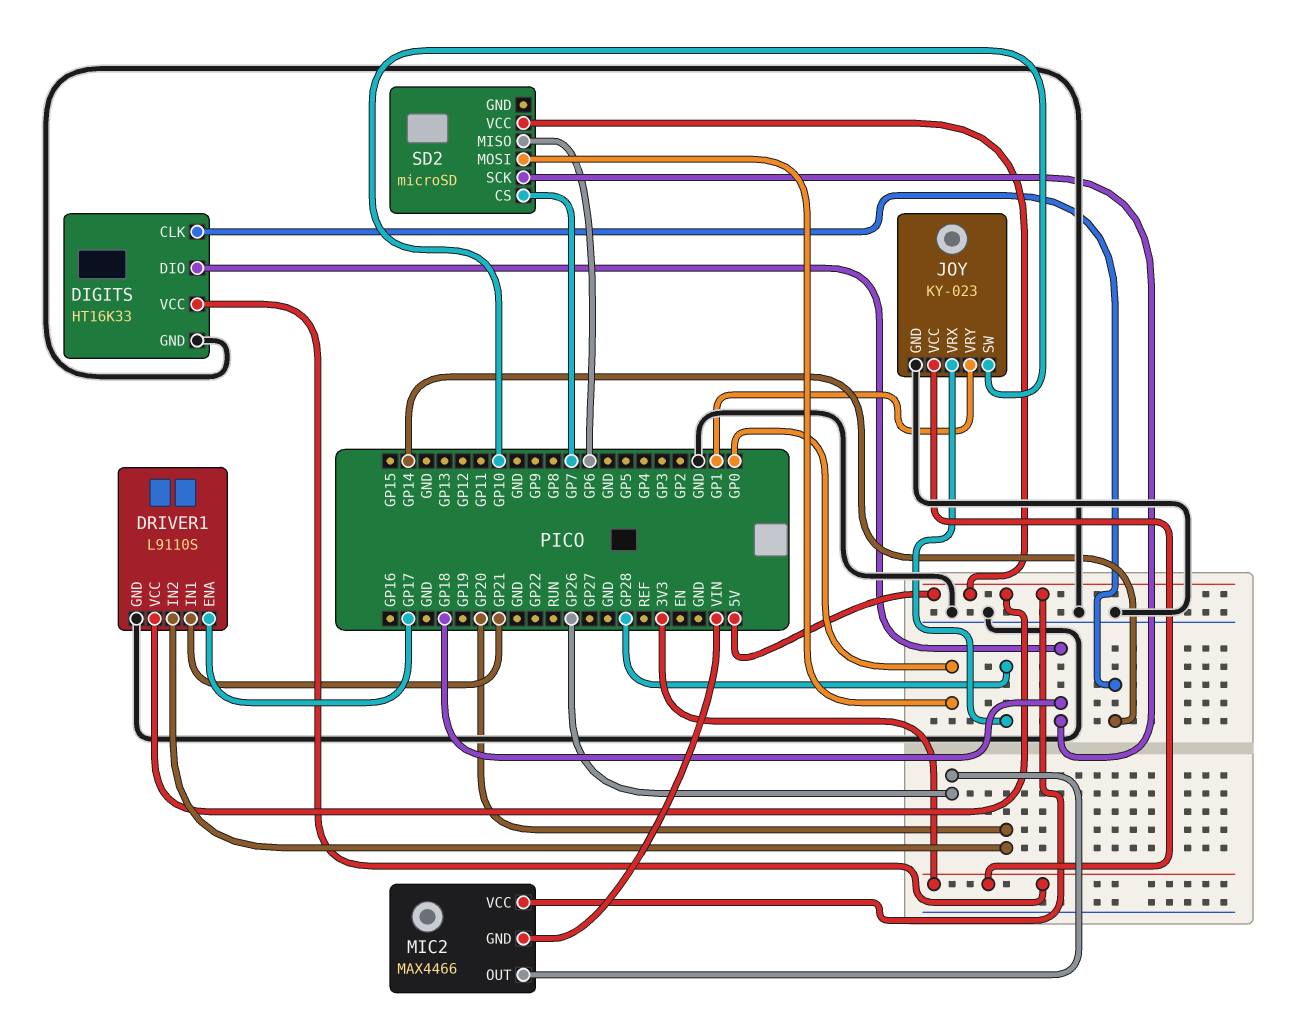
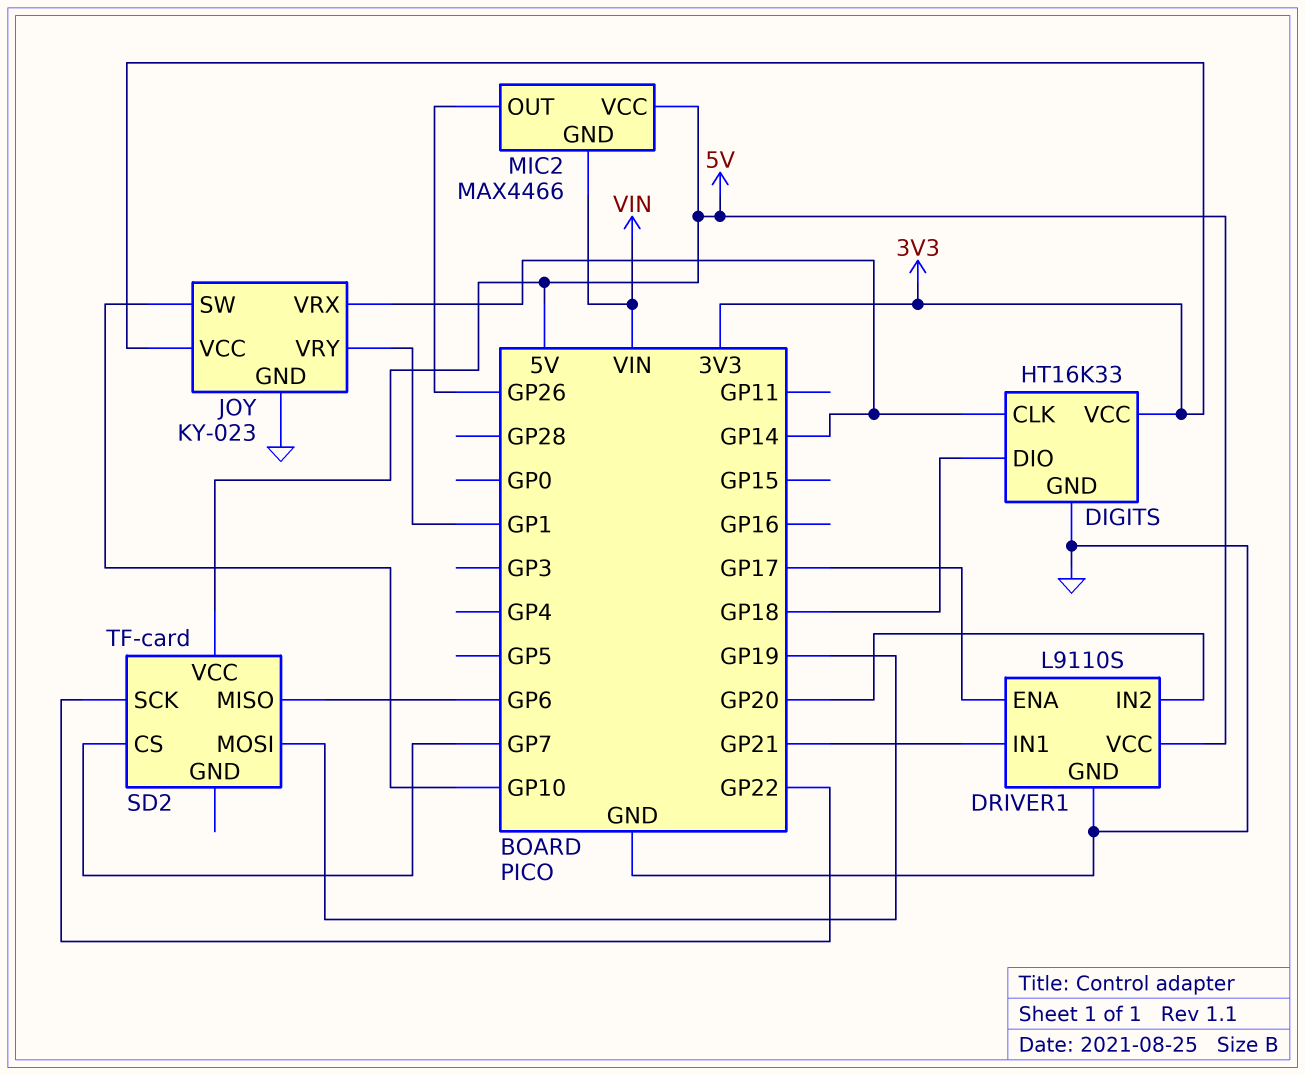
JOY pin VRX: GP28 -> GP14
SD2: microSD -> TF-card
SD2 pin MOSI: GP0 -> GP19
SD2 pin SCK: GP18 -> GP22

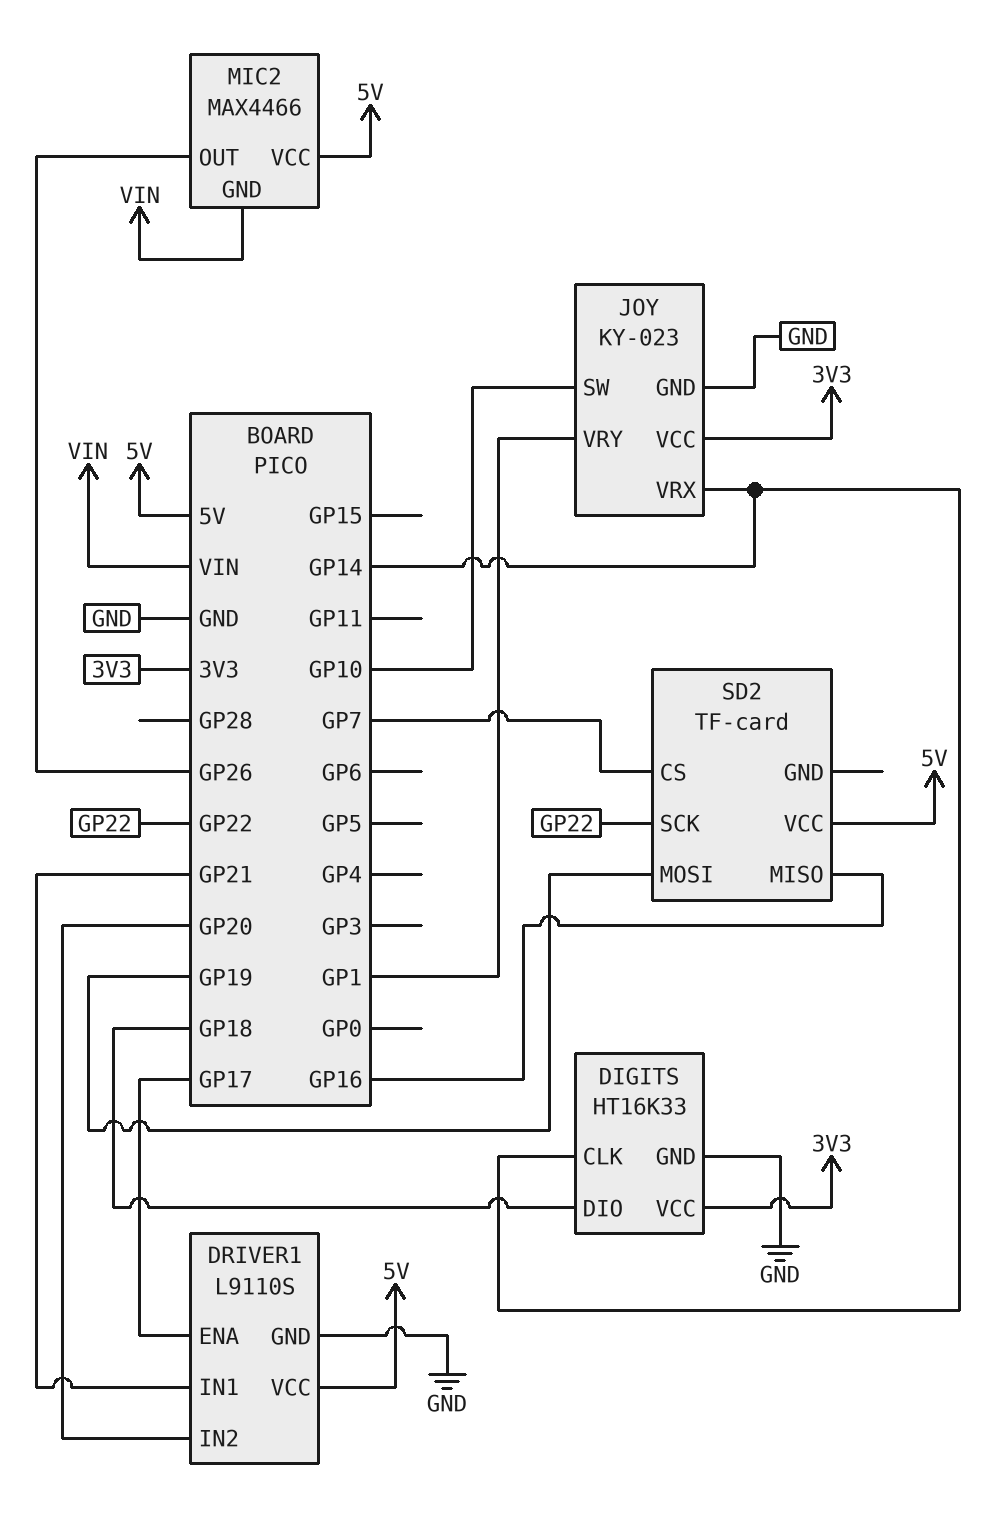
SD2 pin MISO: GP6 -> GP16

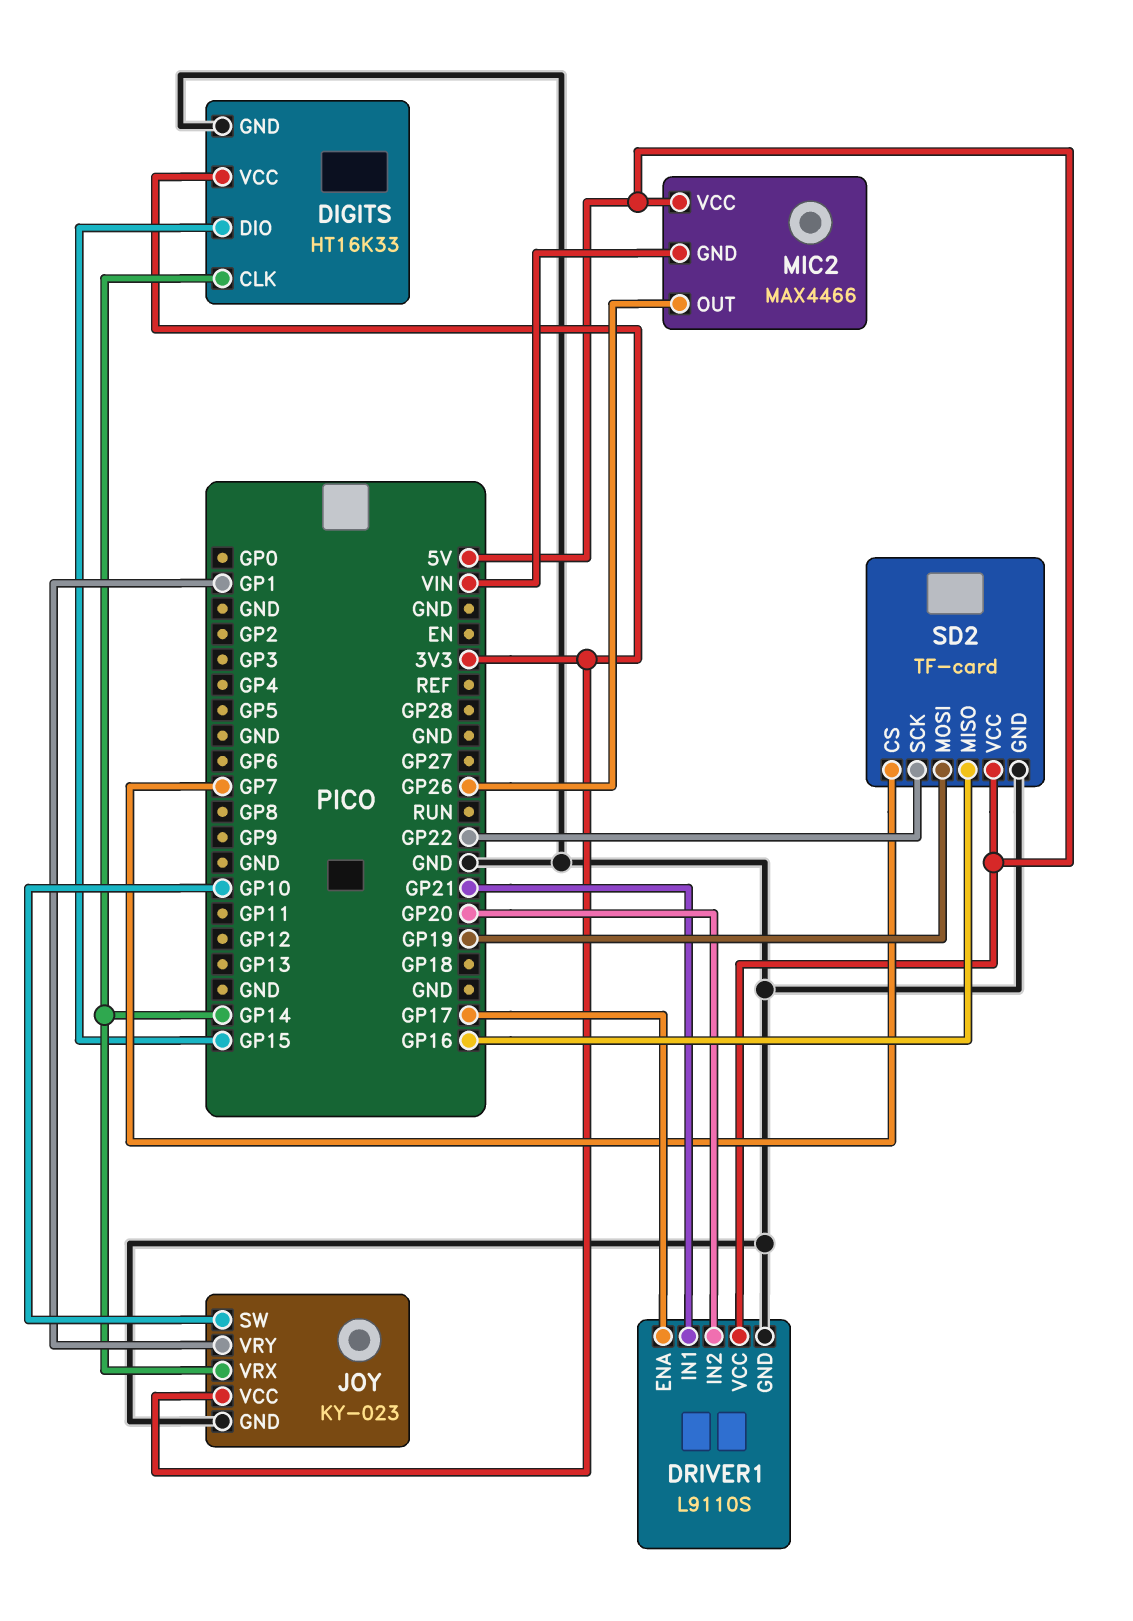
DIGITS pin DIO: GP18 -> GP15
SD2 pin GND: none -> GND

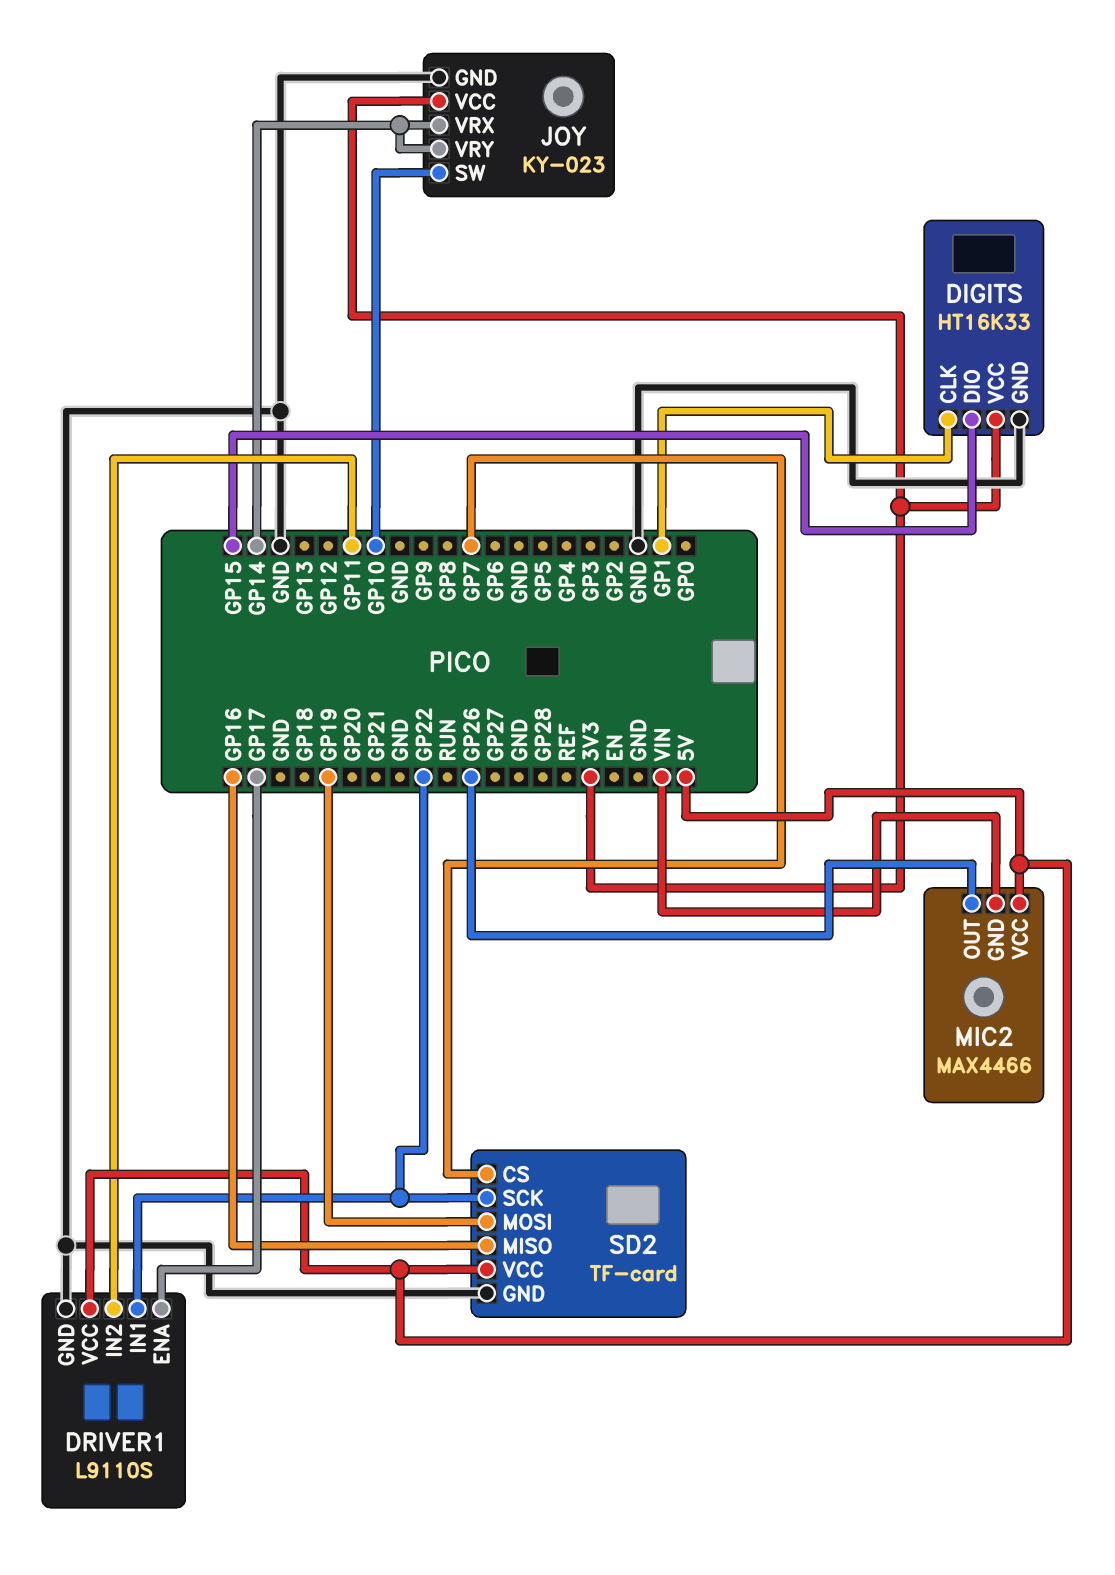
DIGITS pin CLK: GP14 -> GP1
DRIVER1 pin IN1: GP21 -> GP22
DRIVER1 pin IN2: GP20 -> GP11
JOY pin VRY: GP1 -> GP14

